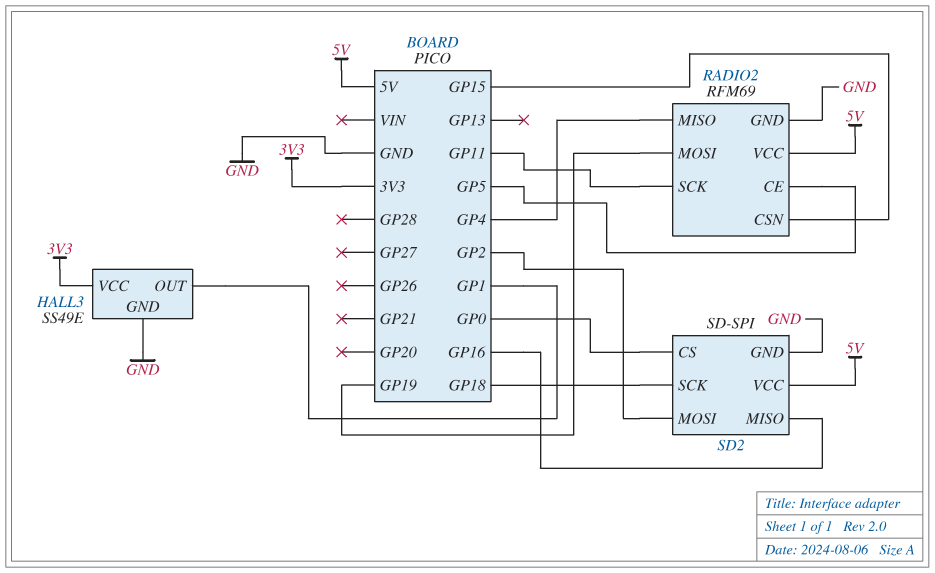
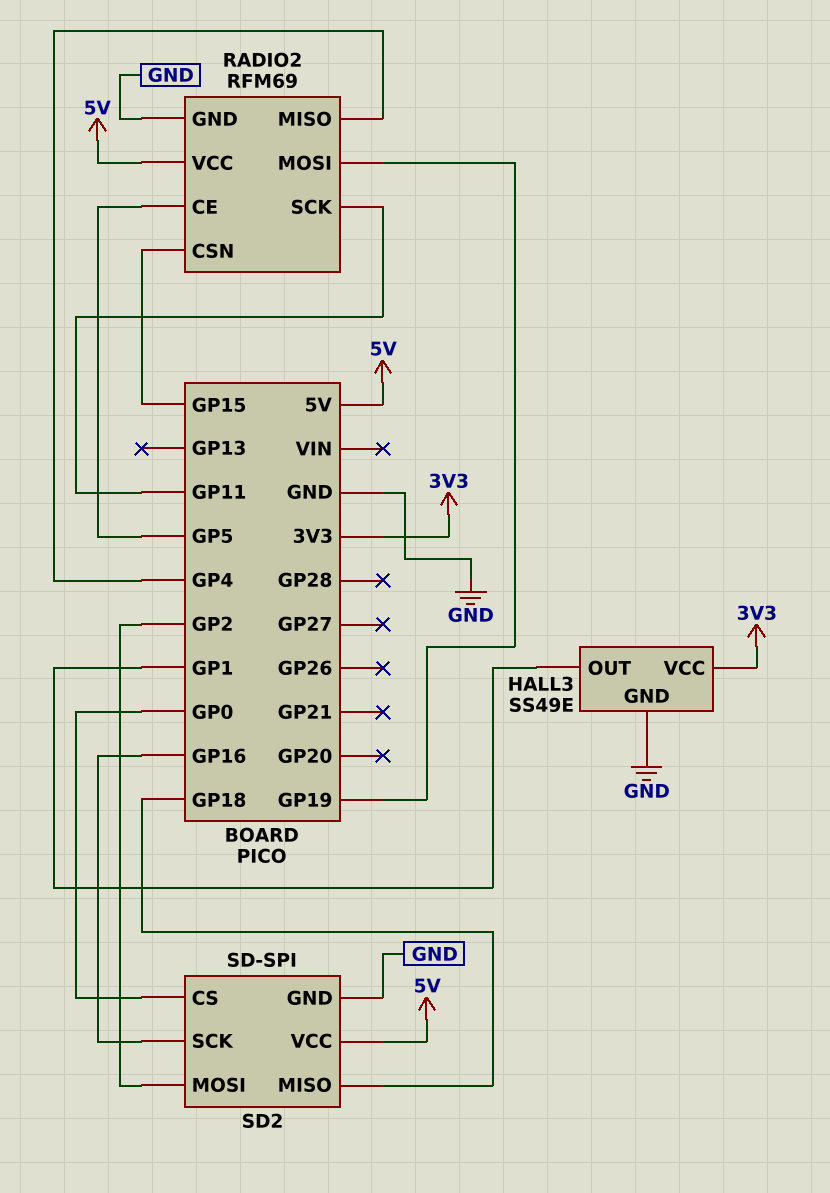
SD2 pin MISO: GP16 -> GP18
SD2 pin SCK: GP18 -> GP16

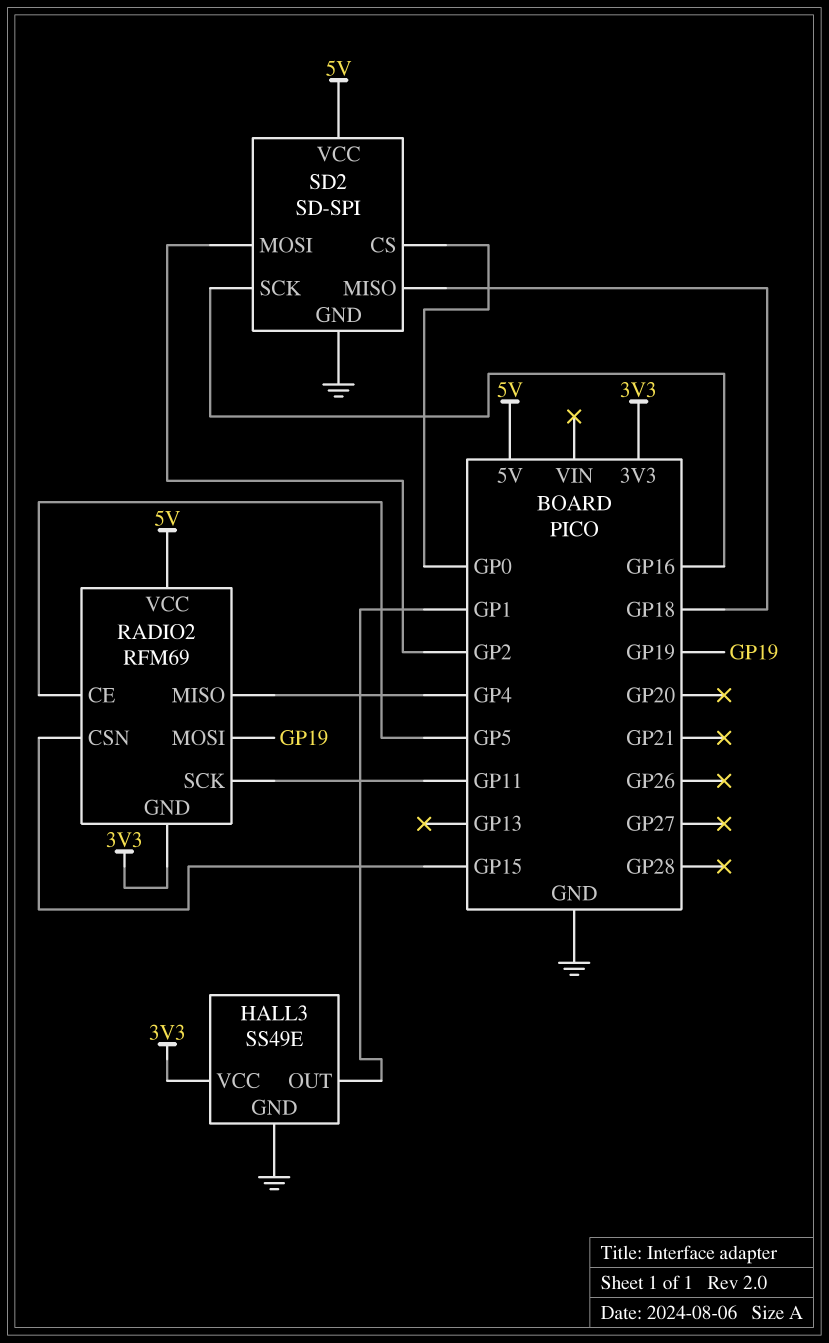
RADIO2 pin GND: GND -> 3V3

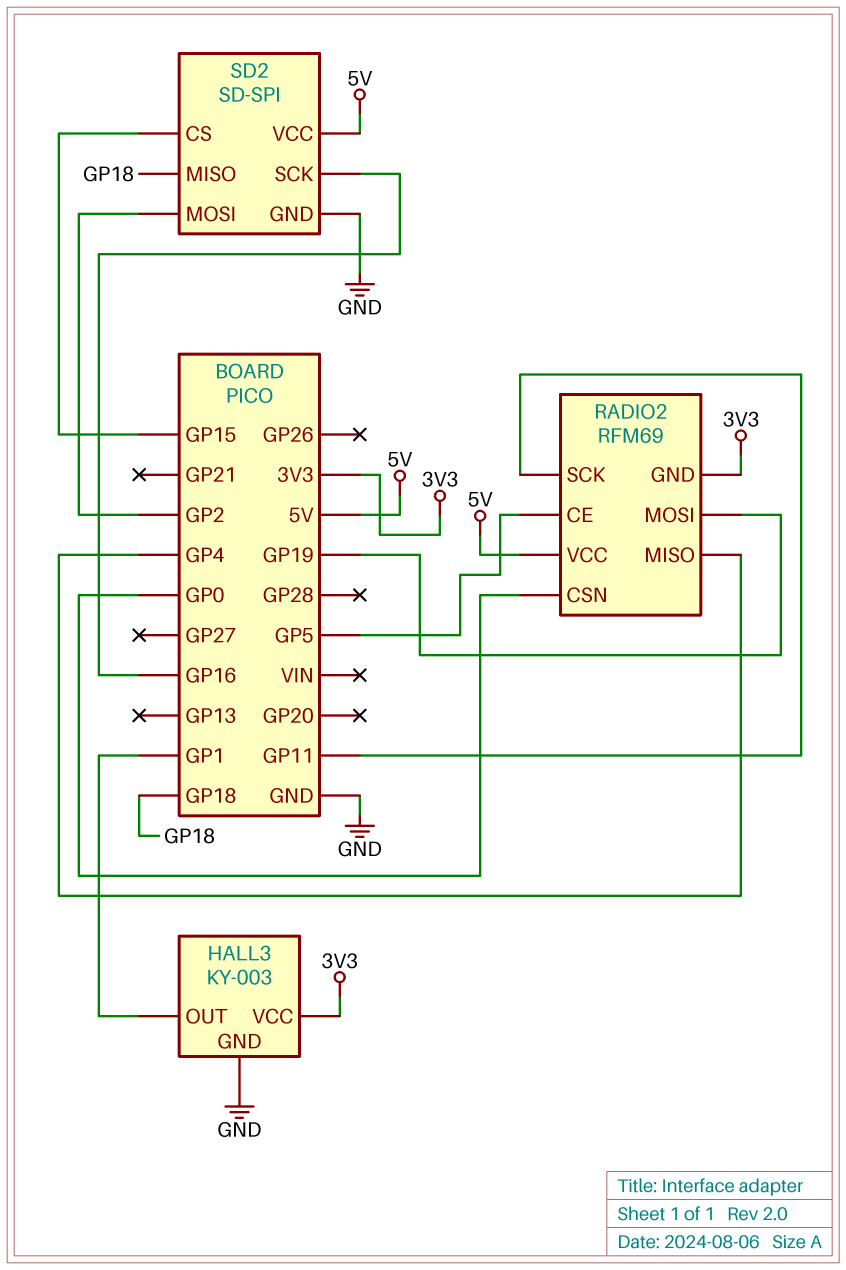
HALL3: SS49E -> KY-003
RADIO2 pin CSN: GP15 -> GP0
SD2 pin CS: GP0 -> GP15

